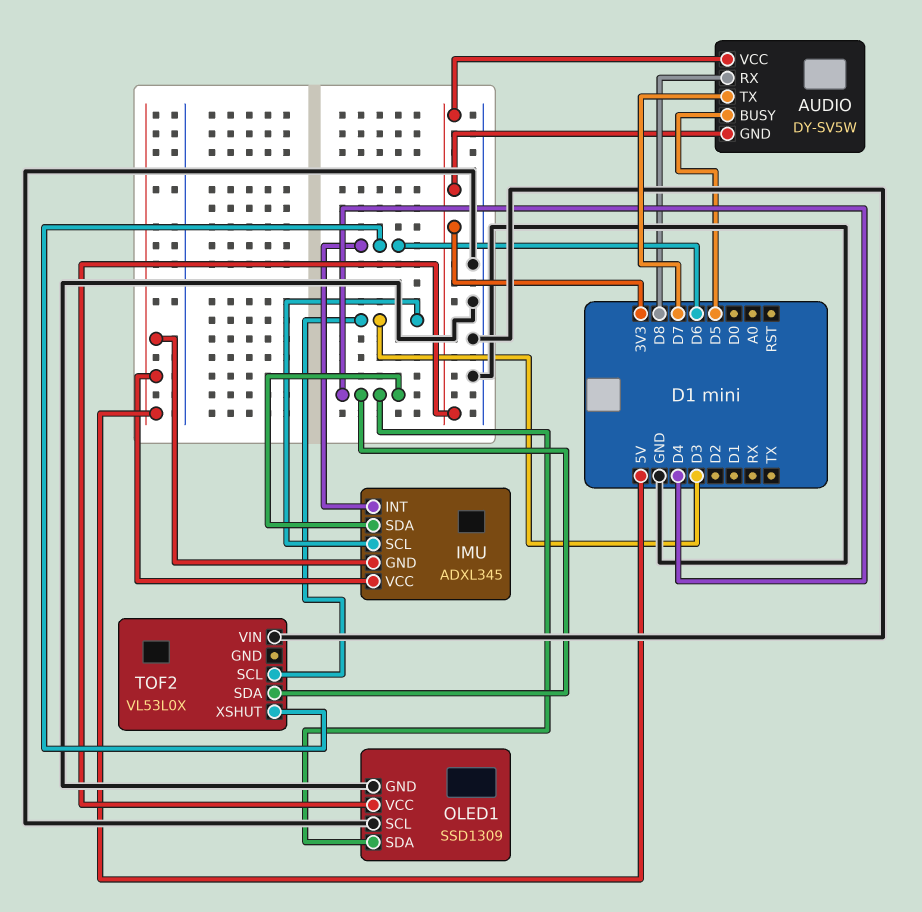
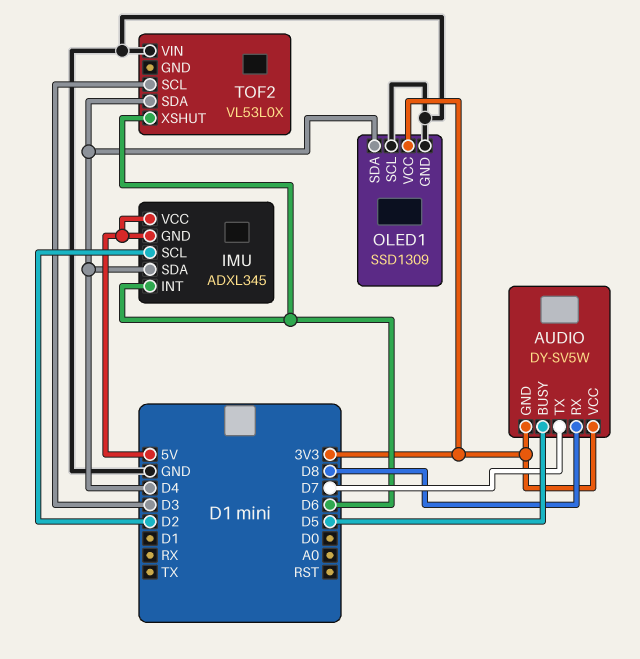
IMU pin SCL: D3 -> D2

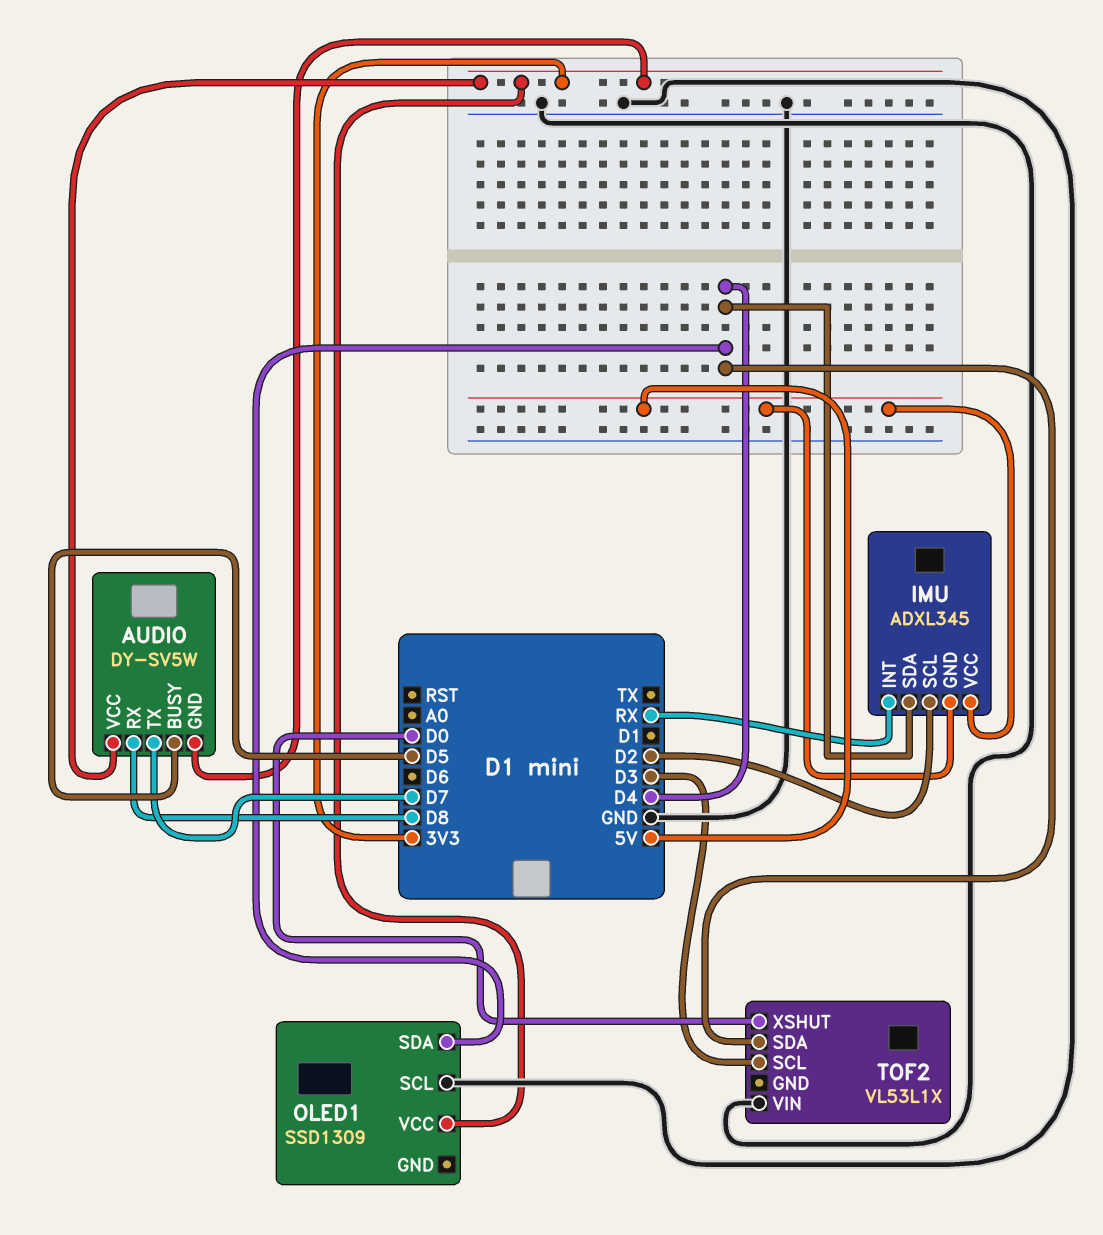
IMU pin INT: D6 -> RX
OLED1 pin GND: GND -> none
TOF2: VL53L0X -> VL53L1X
TOF2 pin XSHUT: D6 -> D0

